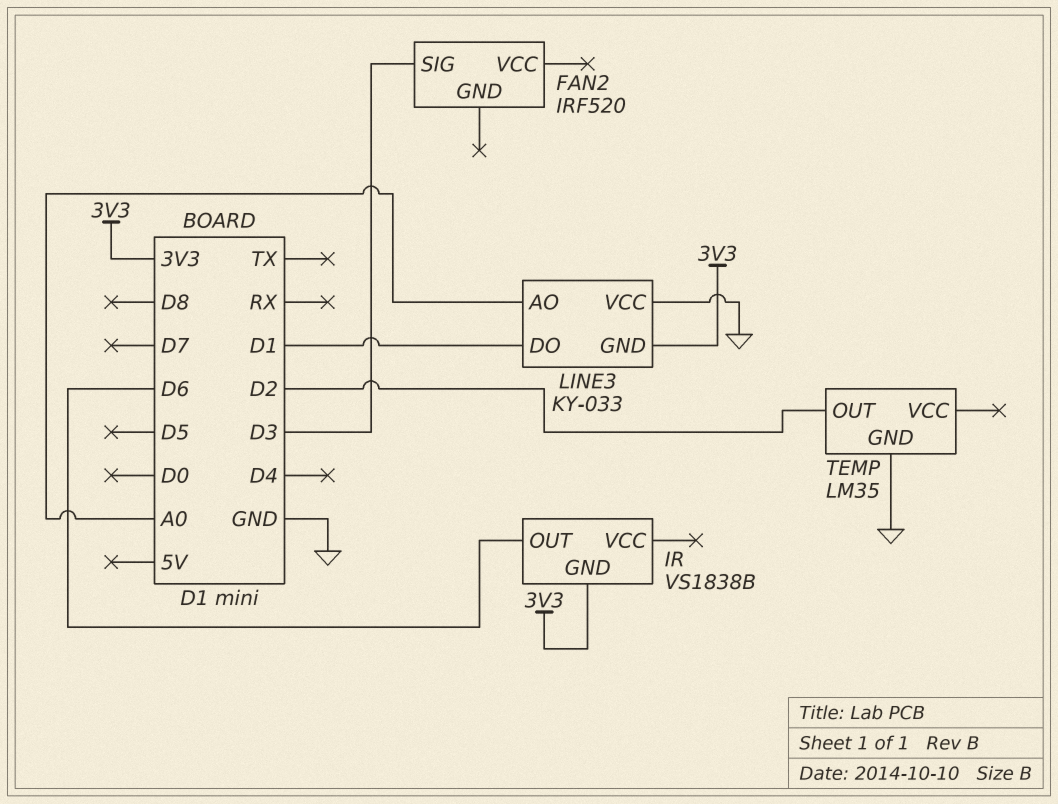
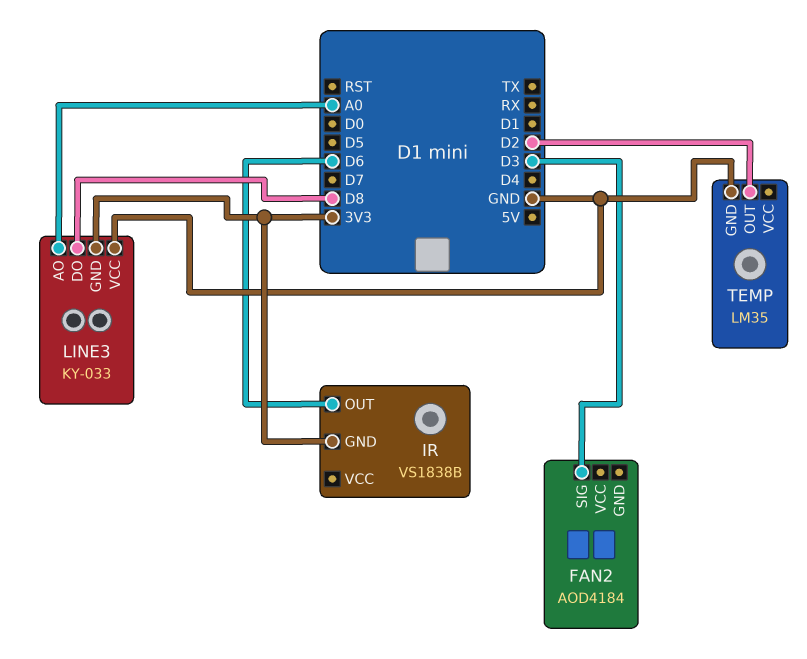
FAN2: IRF520 -> AOD4184
LINE3 pin DO: D1 -> D8

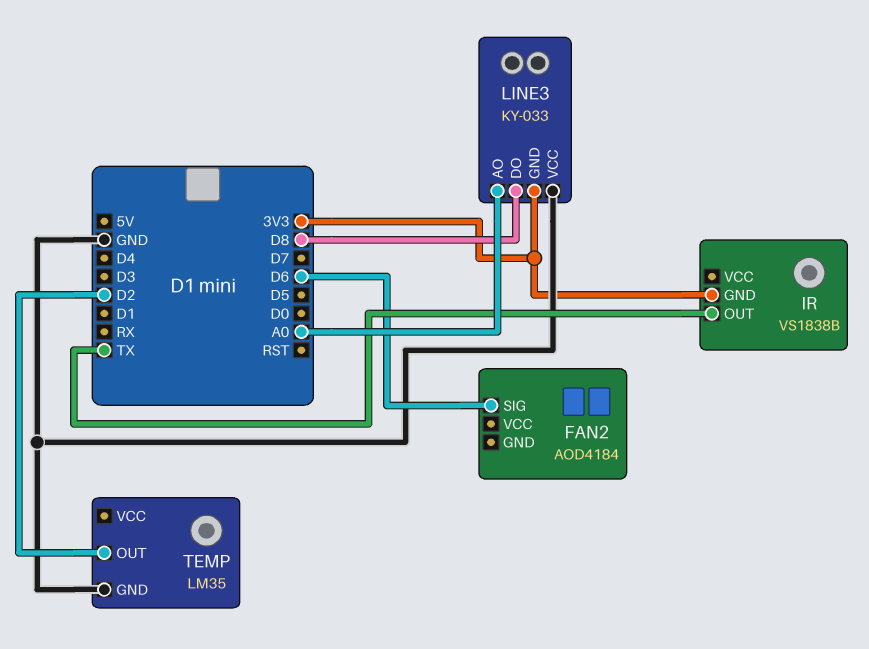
FAN2 pin SIG: D3 -> D6
IR pin OUT: D6 -> TX

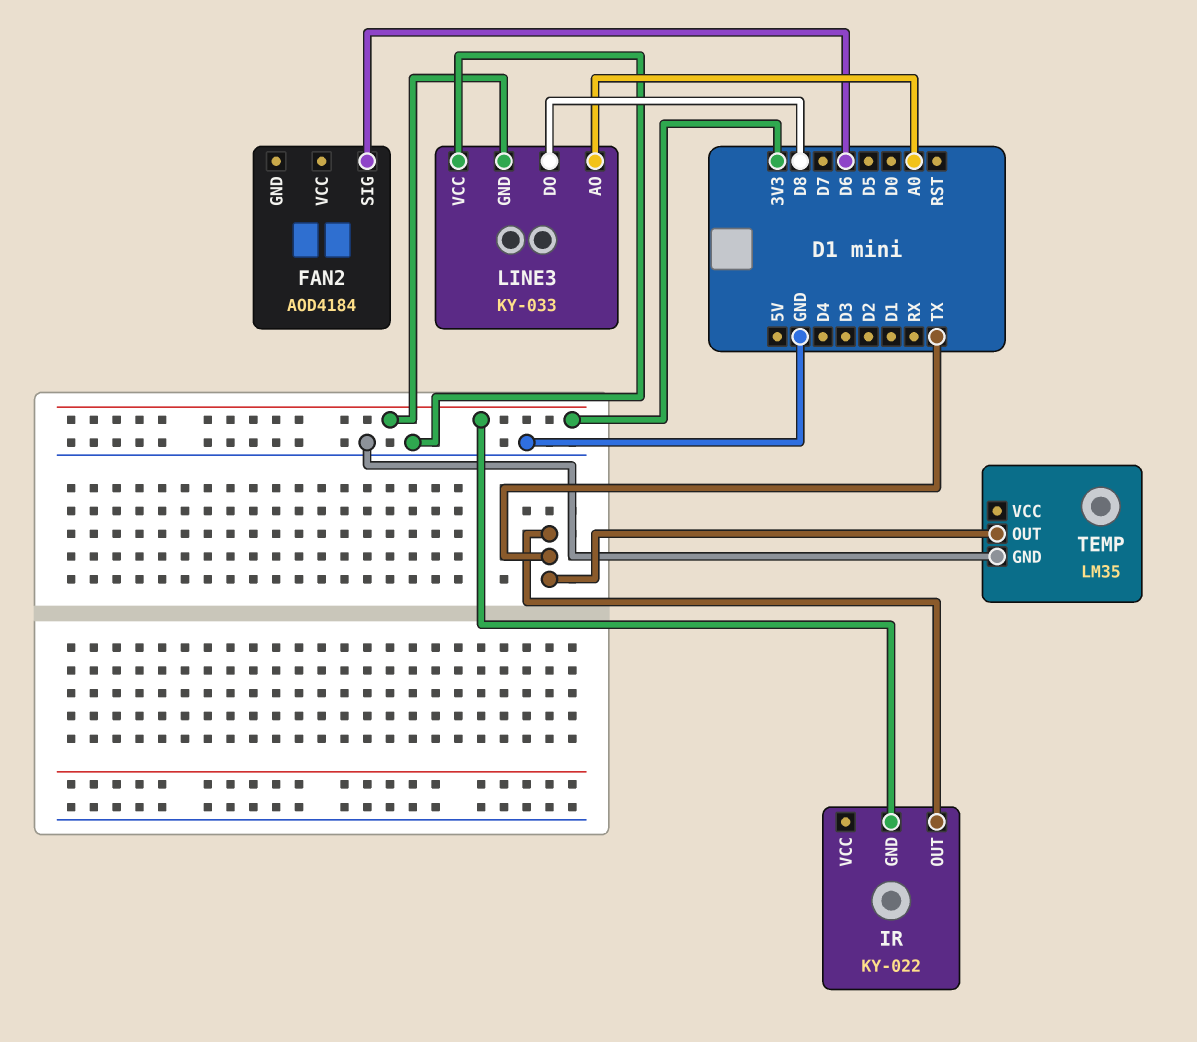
IR: VS1838B -> KY-022
TEMP pin OUT: D2 -> TX

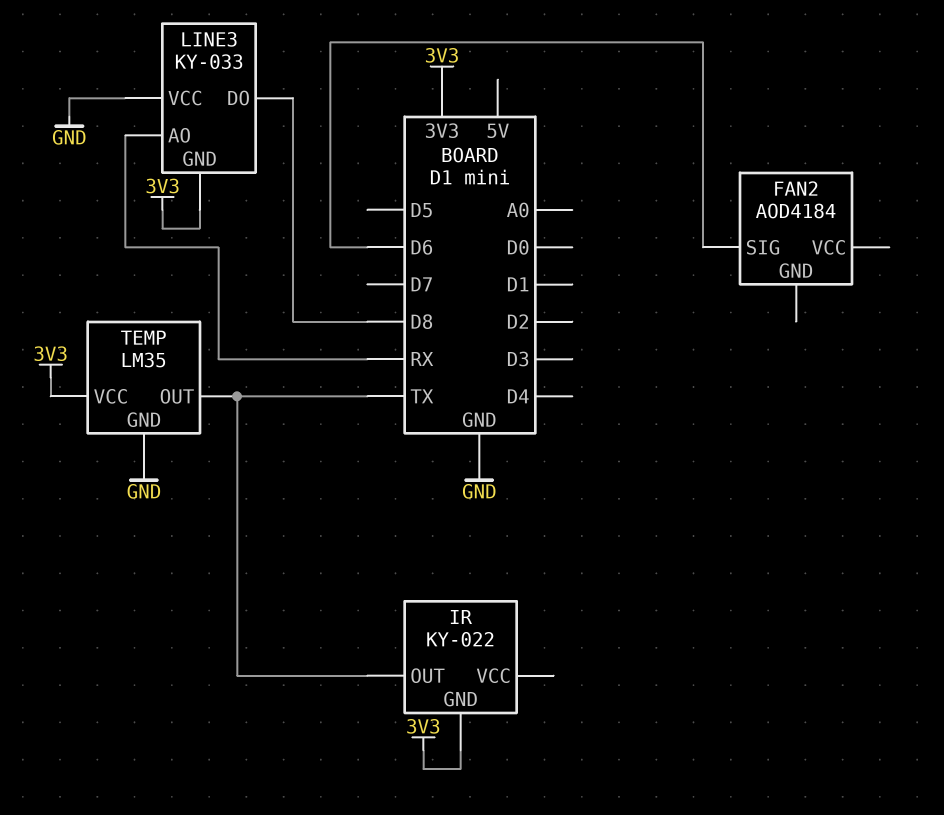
LINE3 pin AO: A0 -> RX
TEMP pin VCC: none -> 3V3

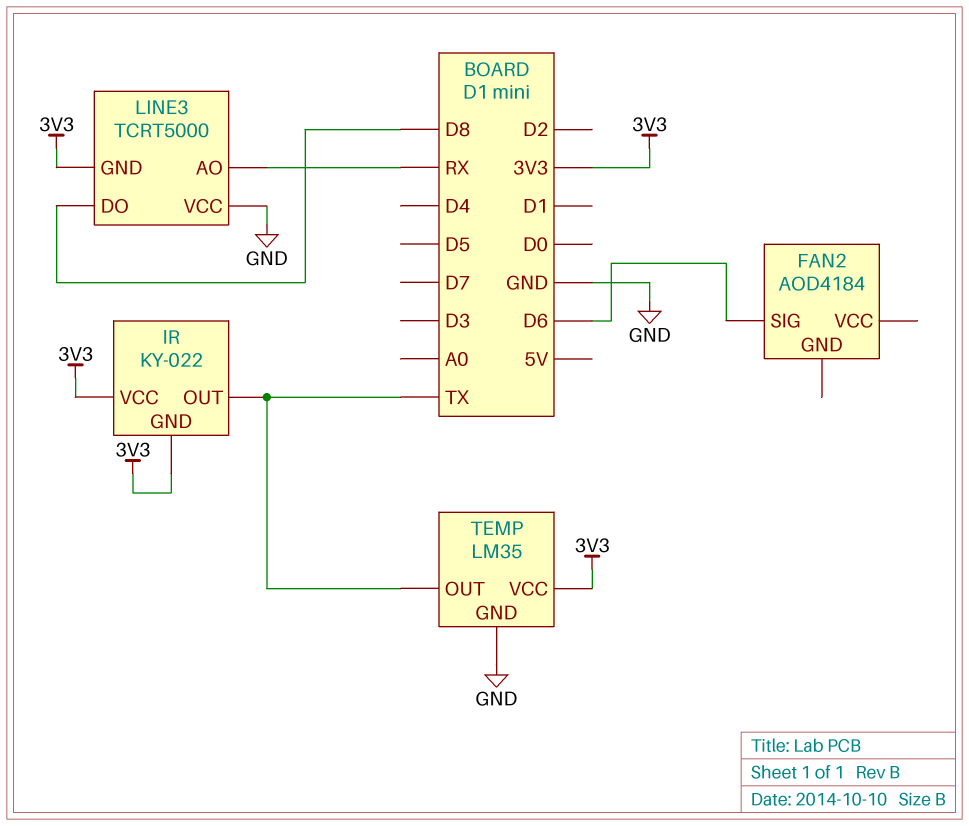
IR pin VCC: none -> 3V3
LINE3: KY-033 -> TCRT5000

